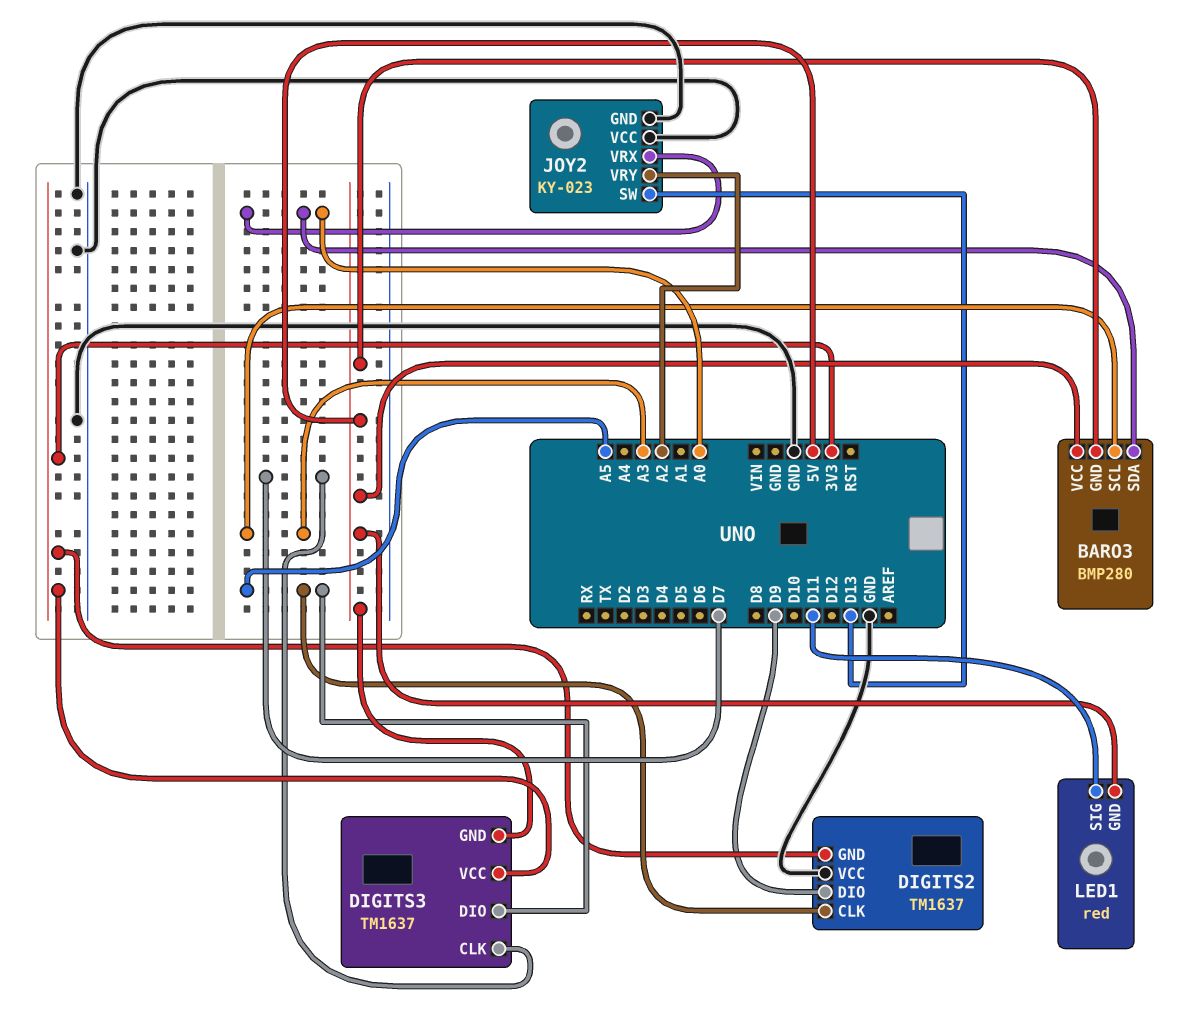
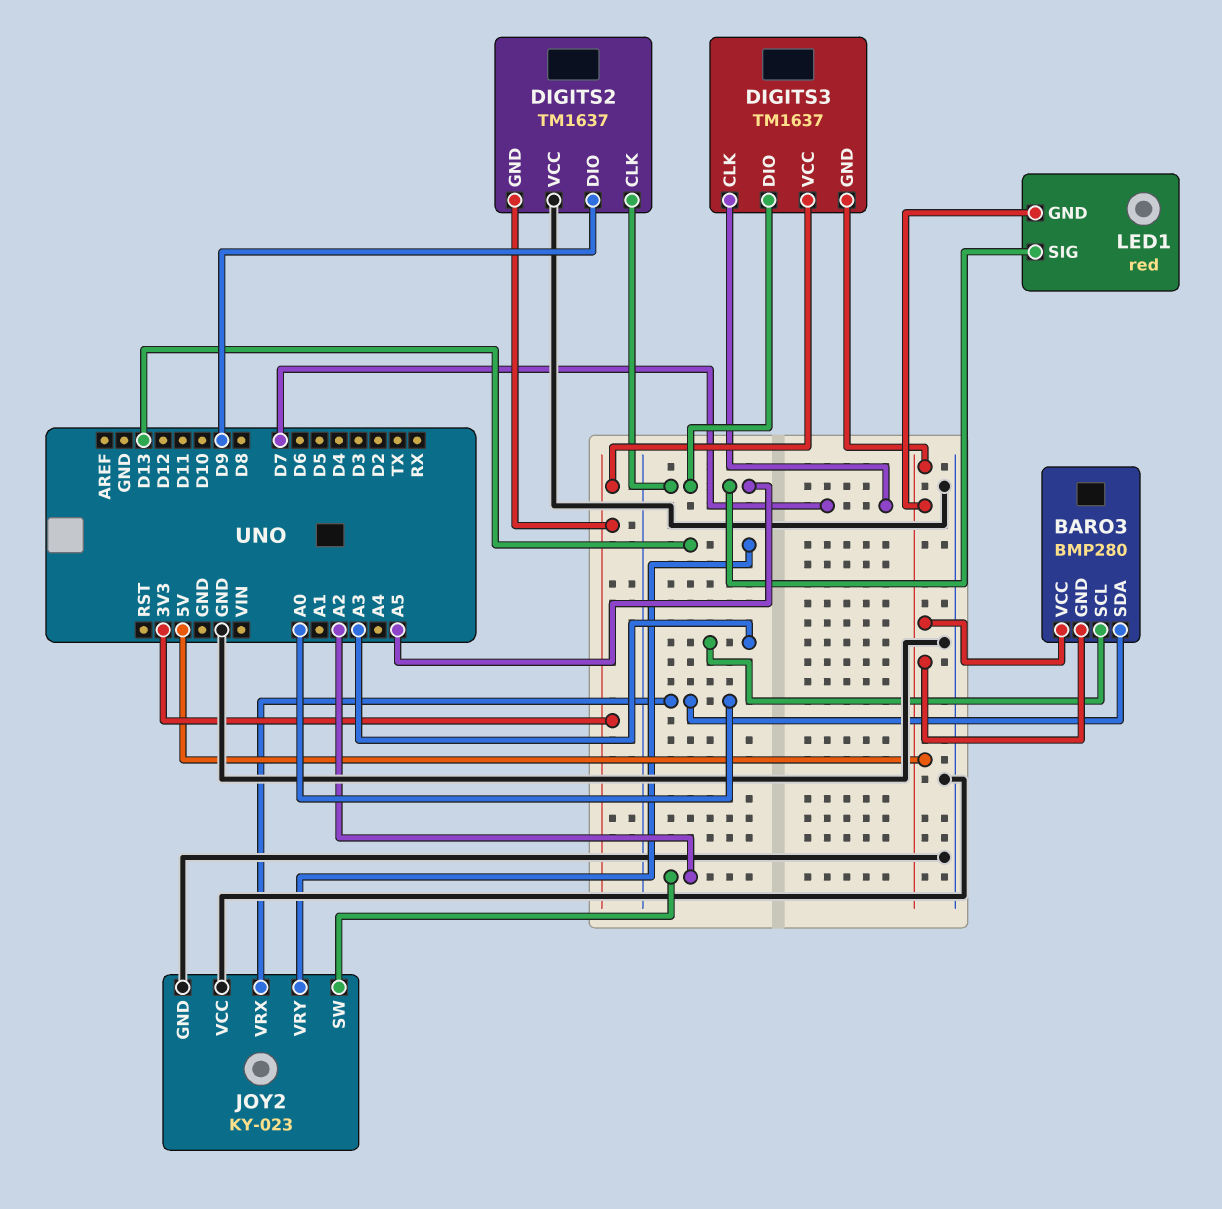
JOY2 pin SW: D13 -> A2
JOY2 pin VRY: A2 -> D13
LED1 pin SIG: D11 -> A5

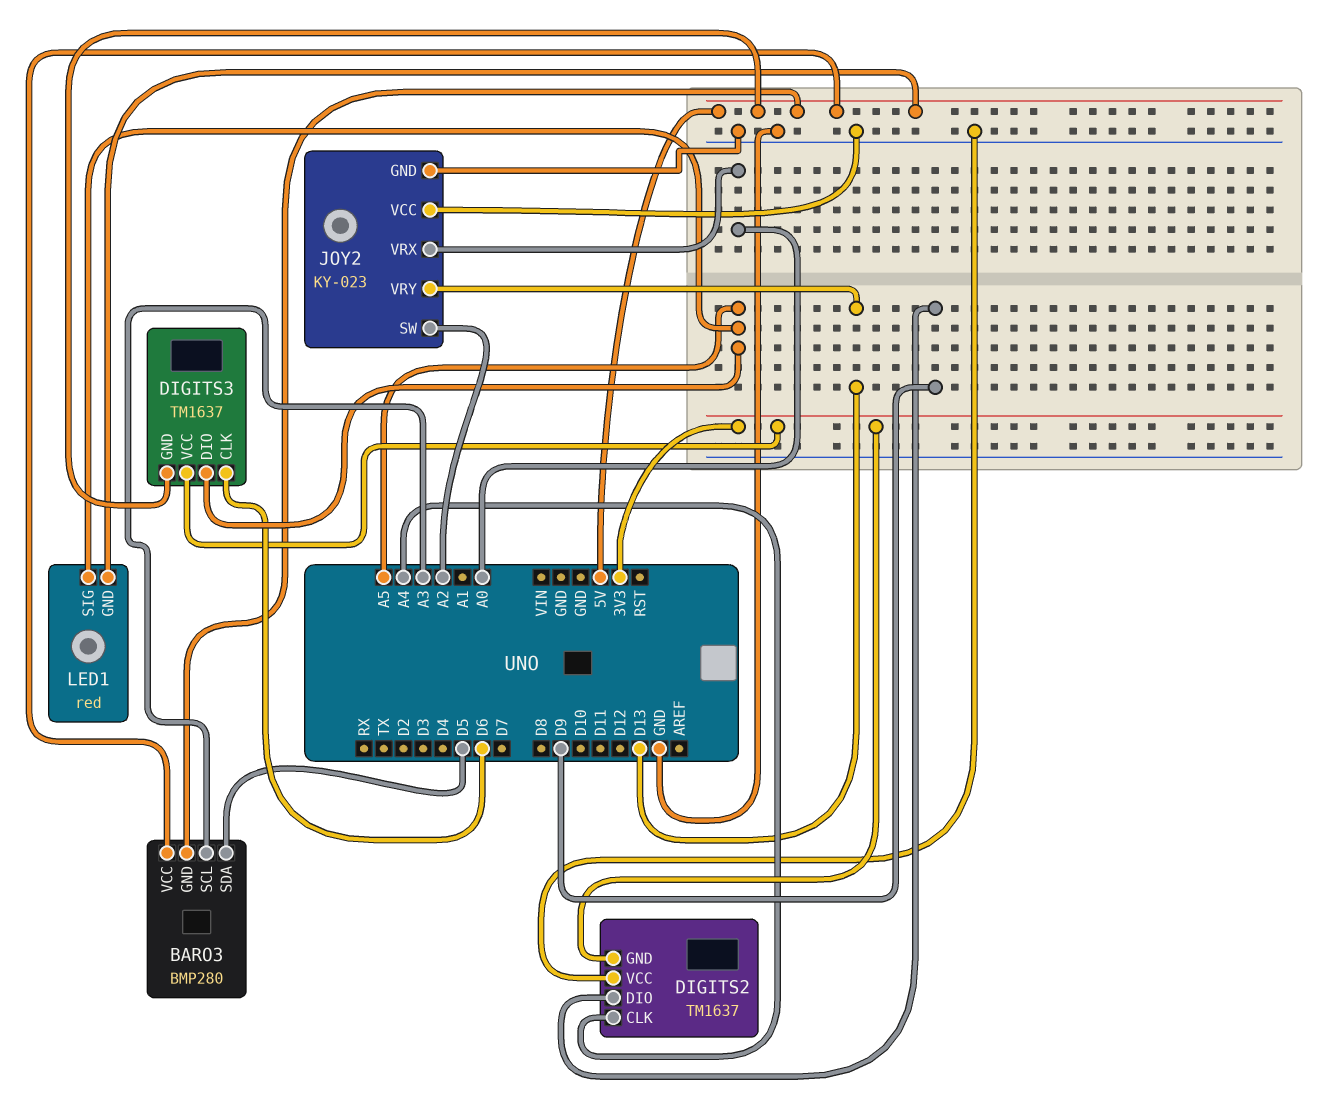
BARO3 pin SDA: A0 -> D5
DIGITS2 pin CLK: A5 -> A4
DIGITS3 pin CLK: D7 -> D6

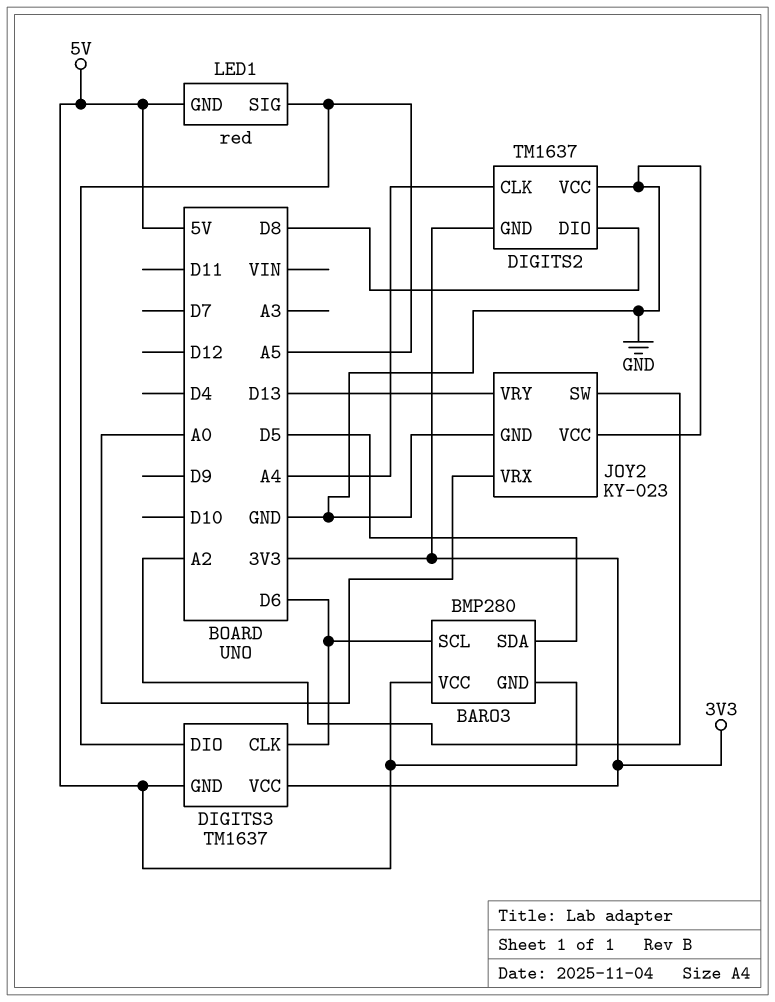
BARO3 pin SCL: A3 -> D6
DIGITS2 pin DIO: D9 -> D8

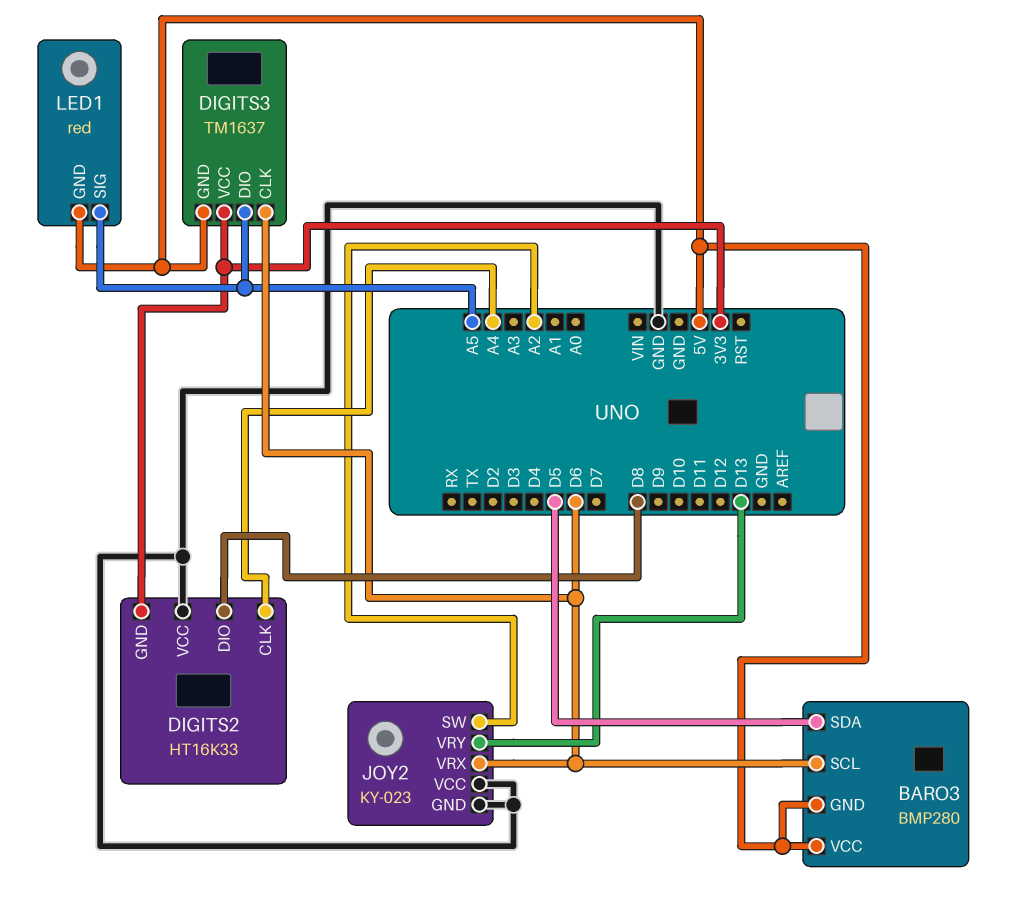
DIGITS2: TM1637 -> HT16K33
JOY2 pin VRX: A0 -> D6

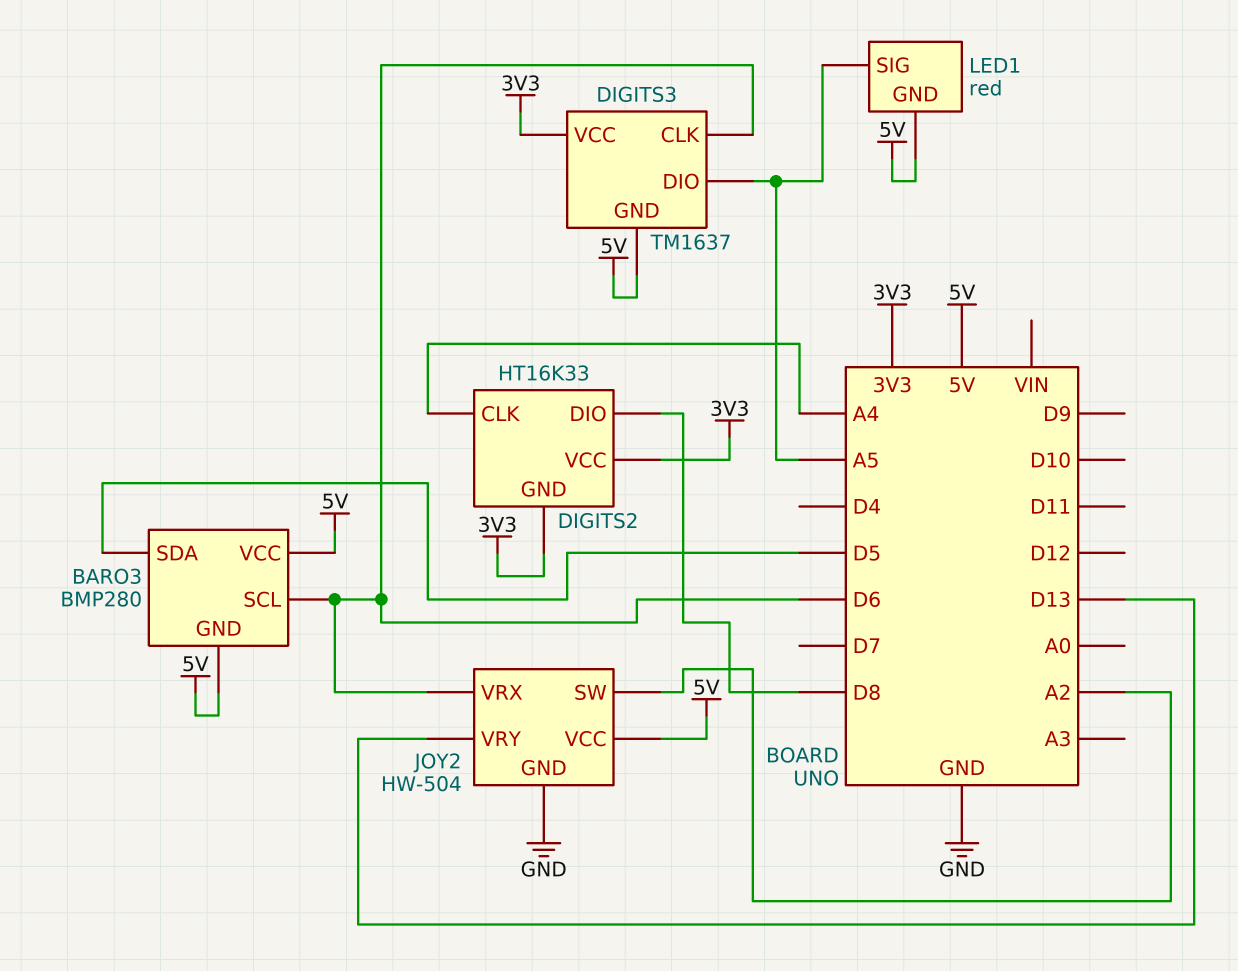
DIGITS2 pin VCC: GND -> 3V3
JOY2: KY-023 -> HW-504
JOY2 pin VCC: GND -> 5V

